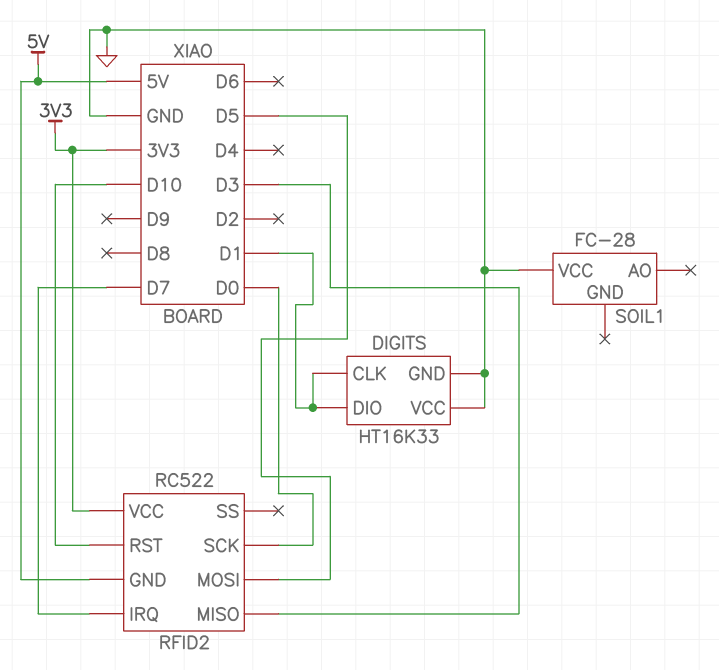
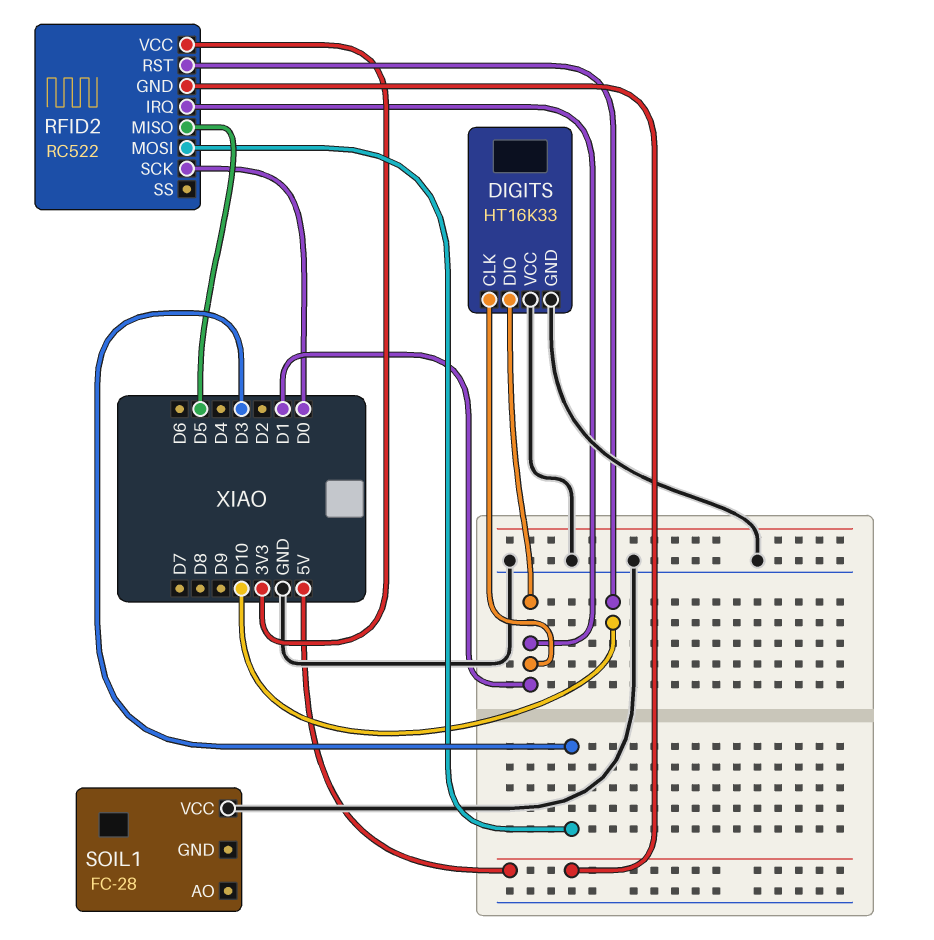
RFID2 pin IRQ: D7 -> D1
RFID2 pin MISO: D3 -> D5
RFID2 pin MOSI: D5 -> D3

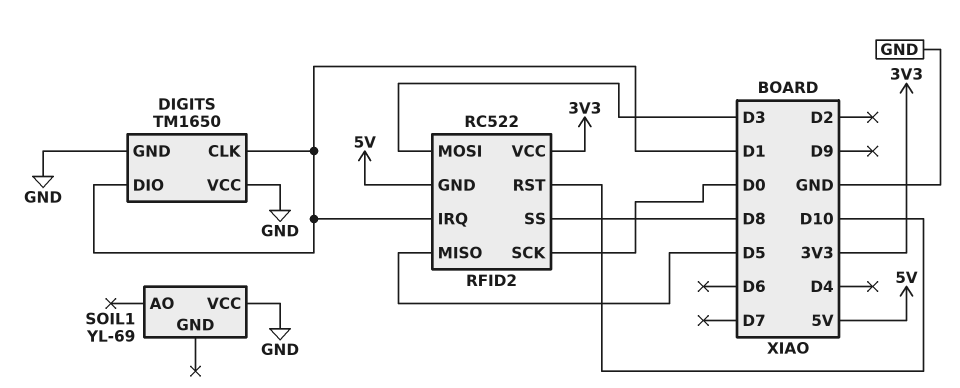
DIGITS: HT16K33 -> TM1650
RFID2 pin SS: none -> D8
SOIL1: FC-28 -> YL-69

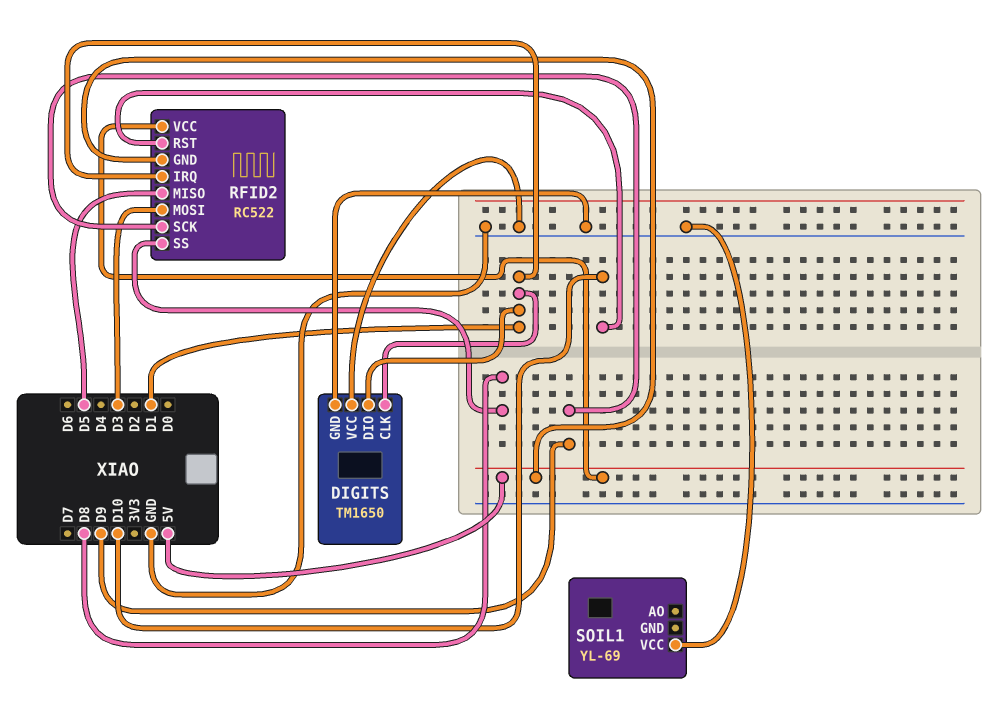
RFID2 pin SCK: D0 -> D9
RFID2 pin VCC: 3V3 -> 5V

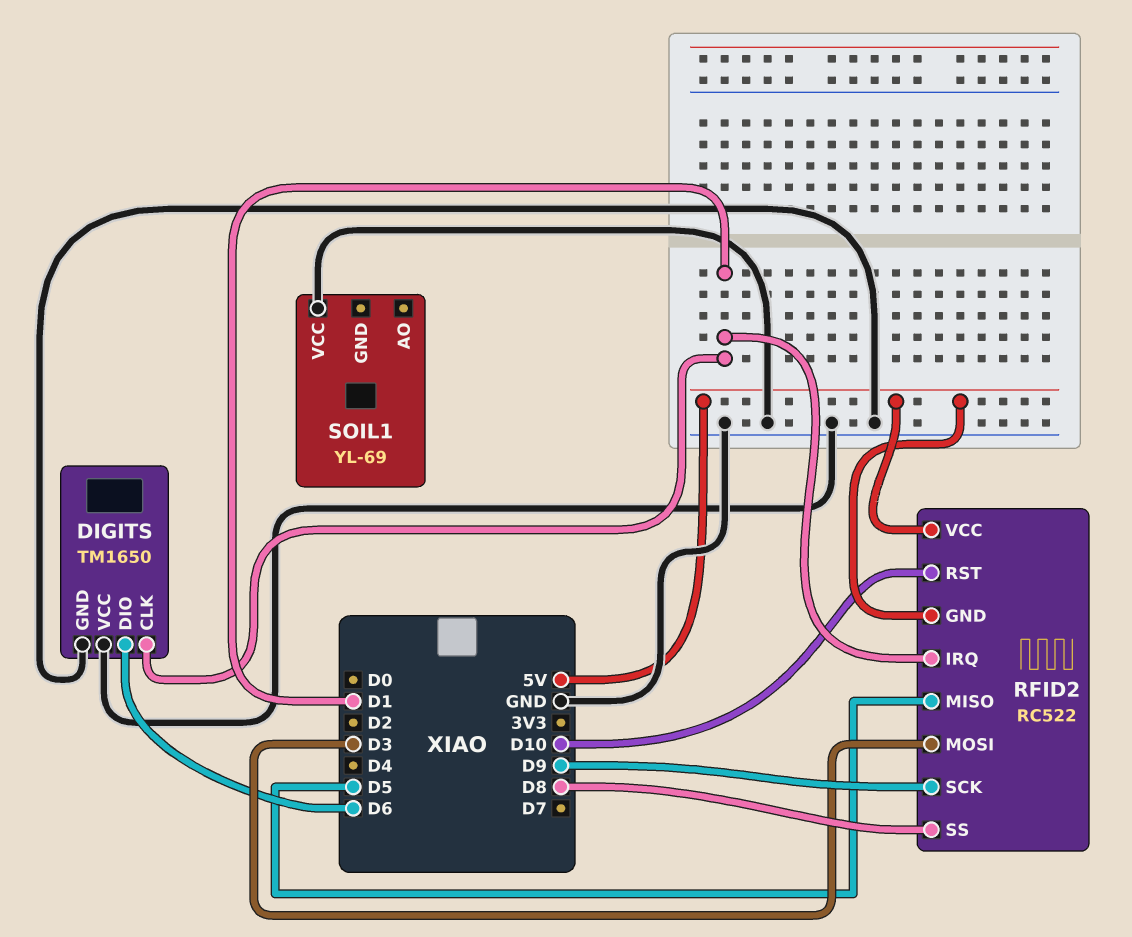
DIGITS pin DIO: D1 -> D6

